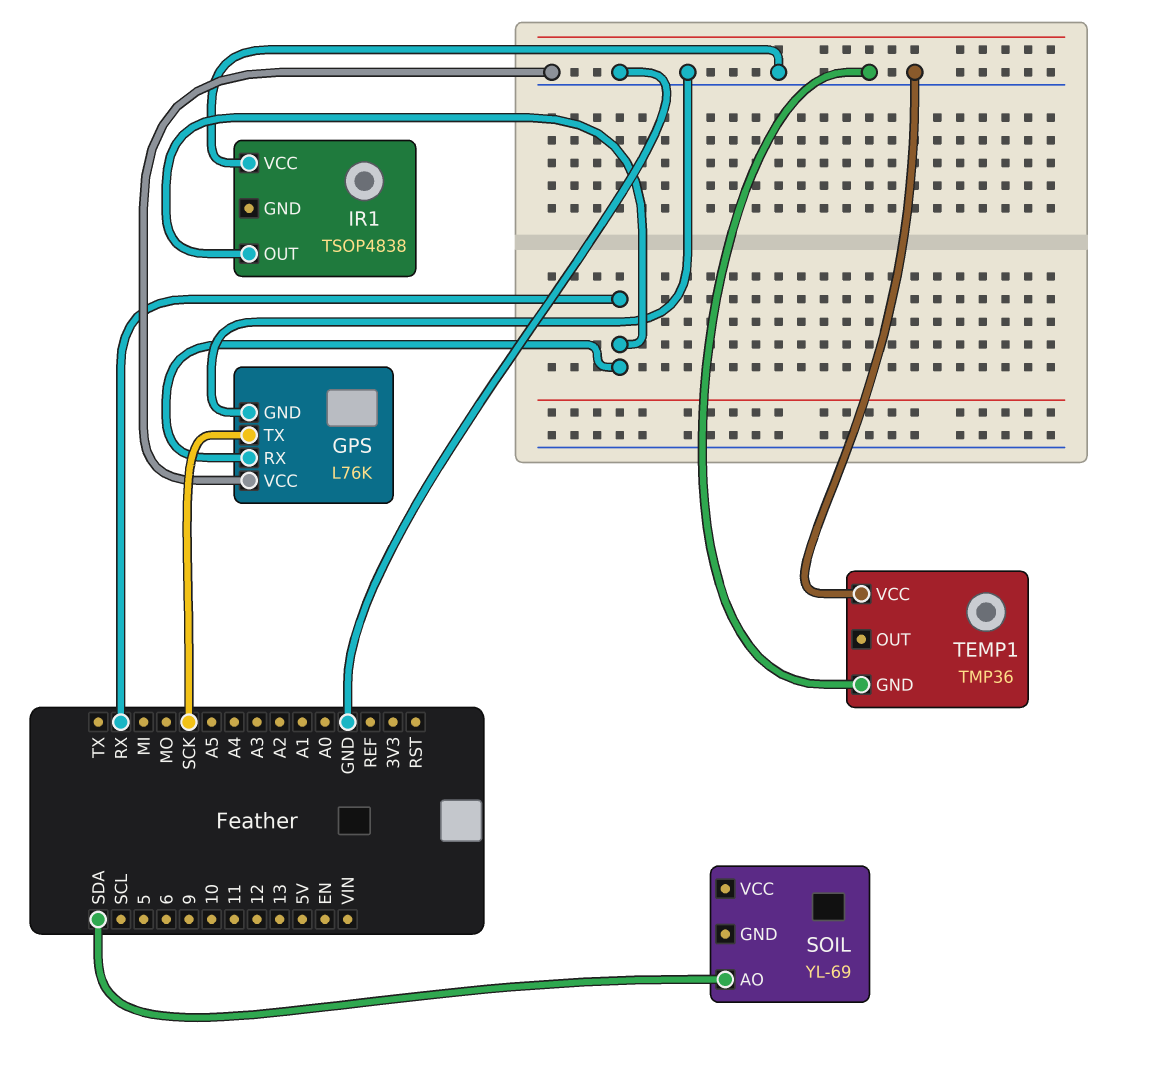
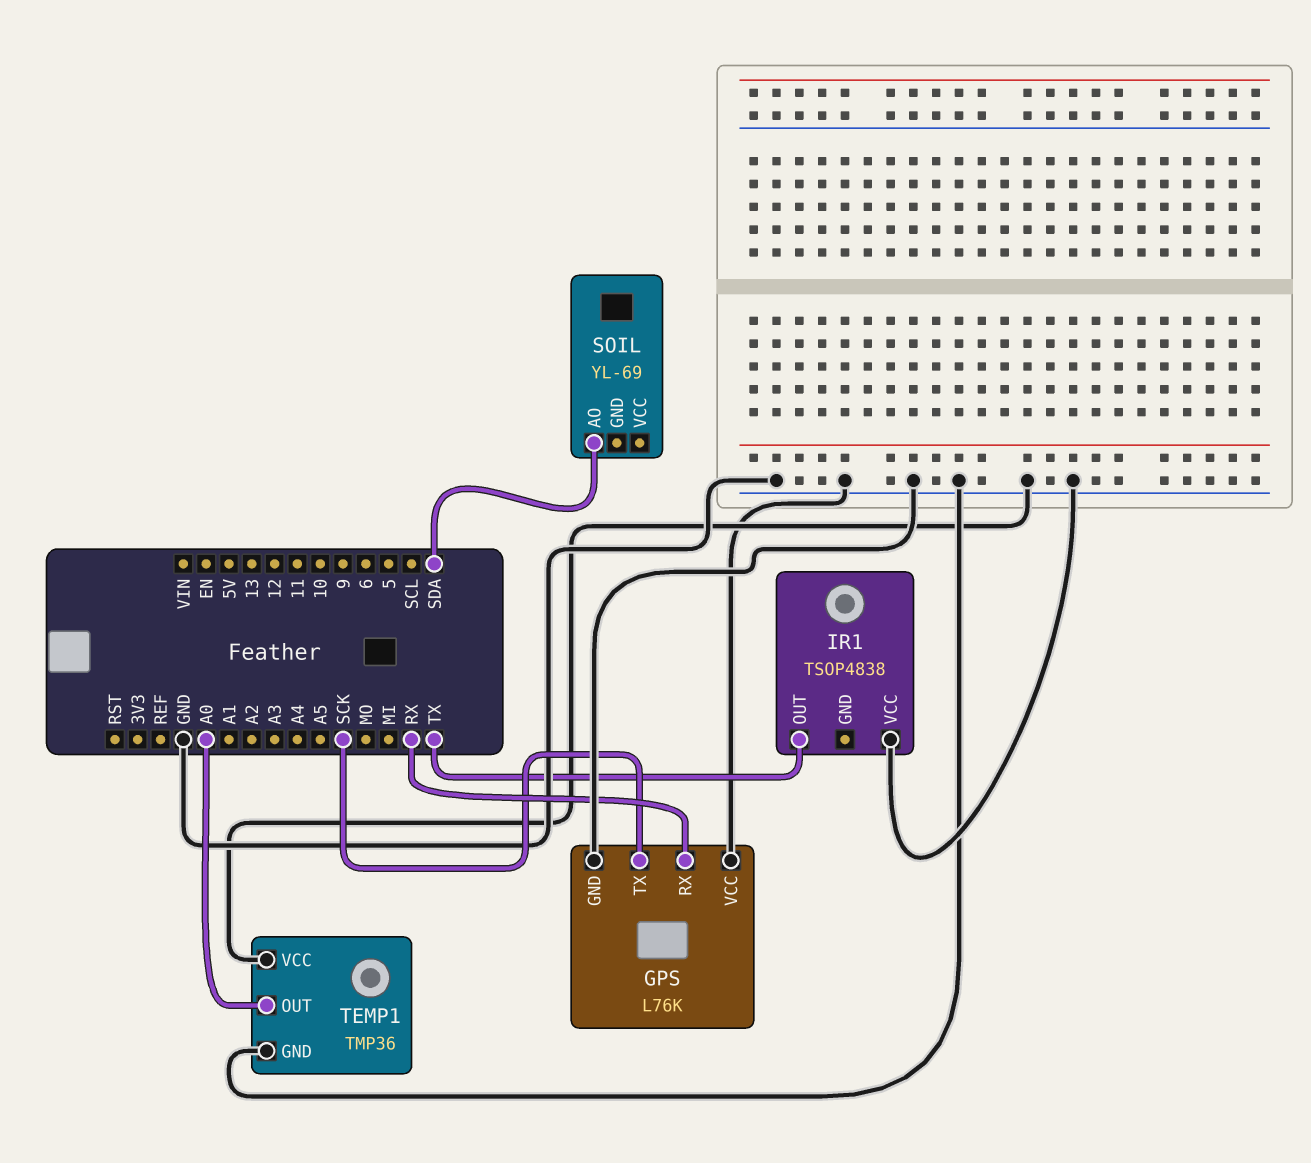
IR1 pin OUT: RX -> TX
TEMP1 pin OUT: none -> A0

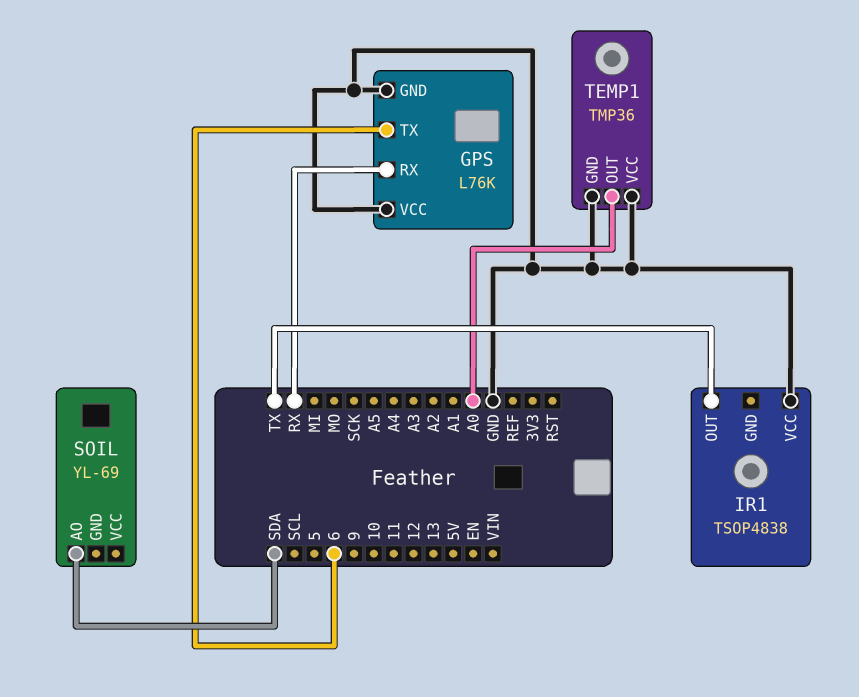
GPS pin TX: SCK -> 6

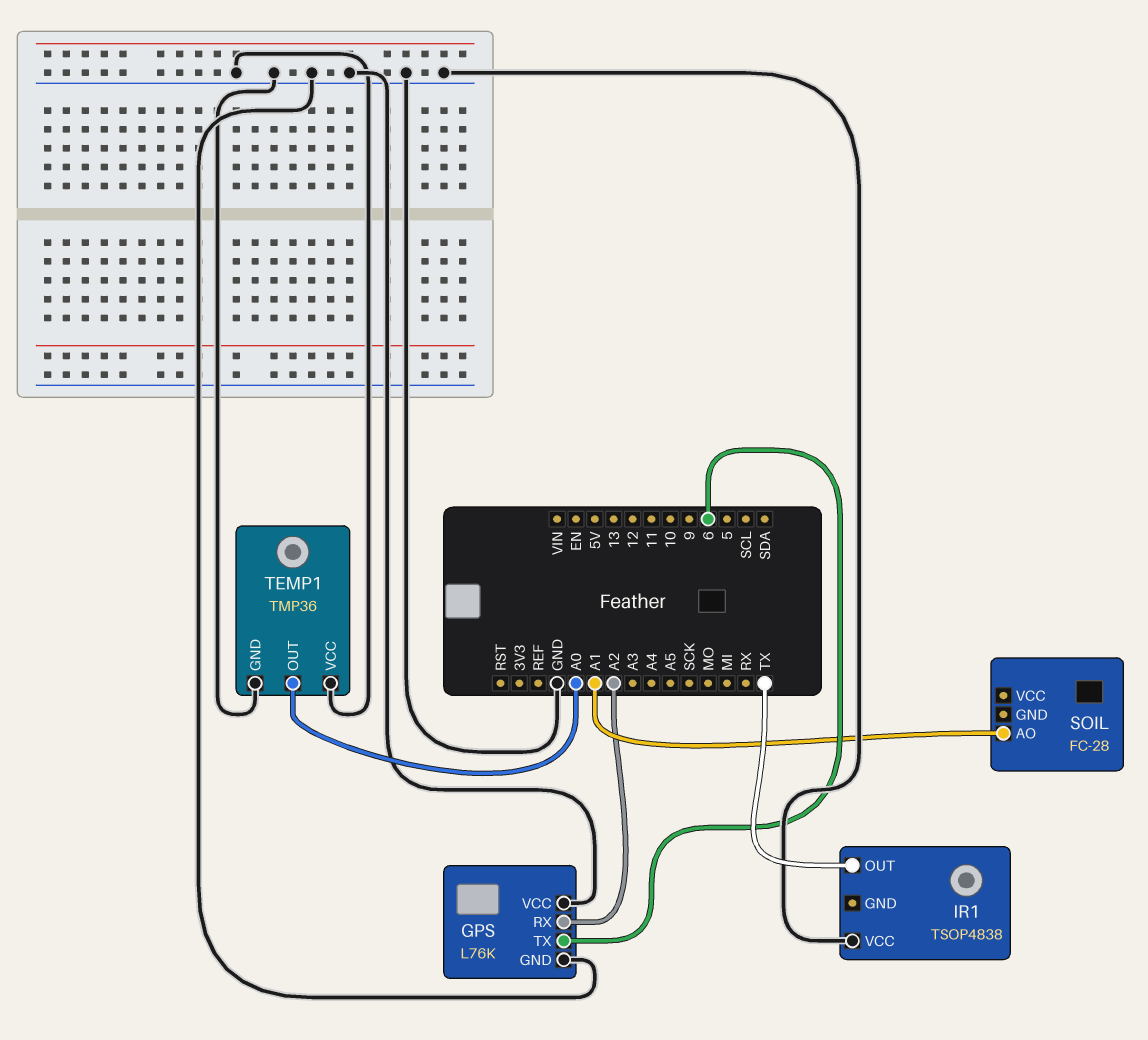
GPS pin RX: RX -> A2
SOIL: YL-69 -> FC-28
SOIL pin AO: SDA -> A1

